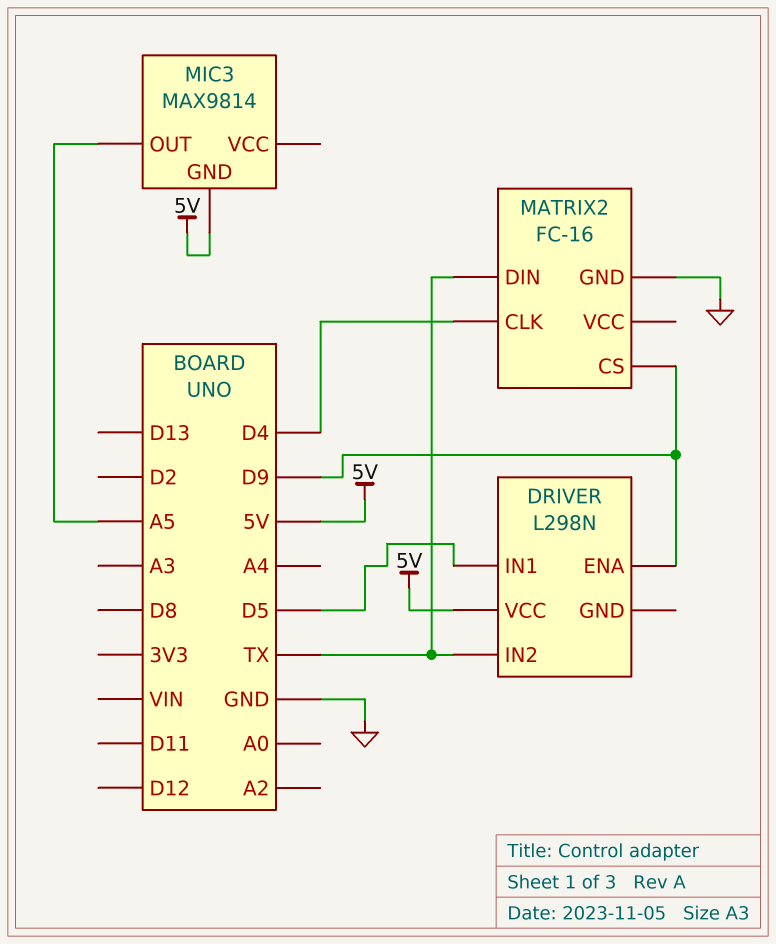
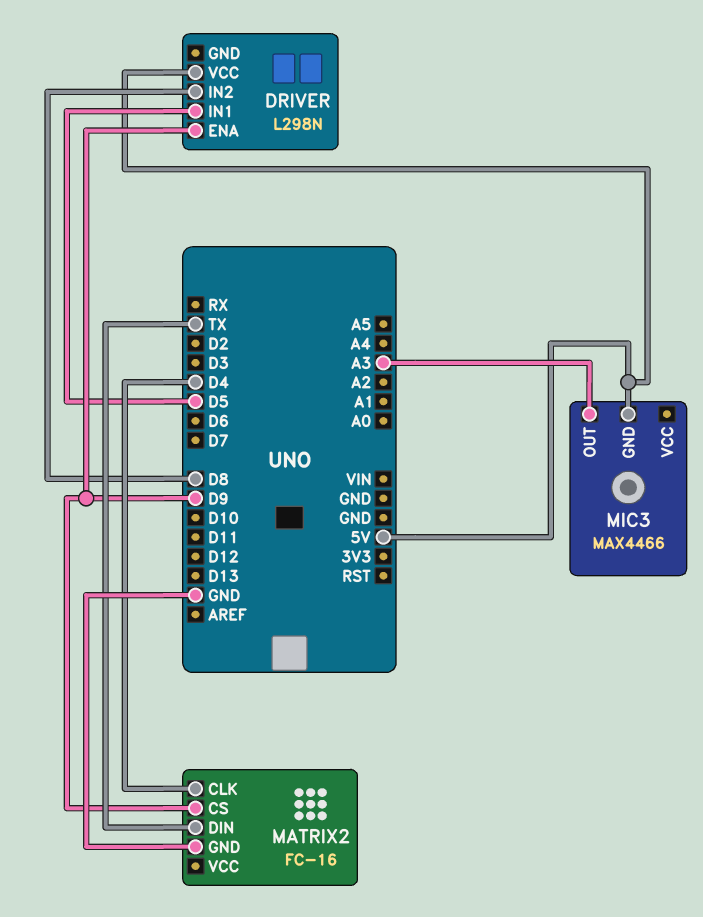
DRIVER pin IN2: TX -> D8
MIC3: MAX9814 -> MAX4466
MIC3 pin OUT: A5 -> A3

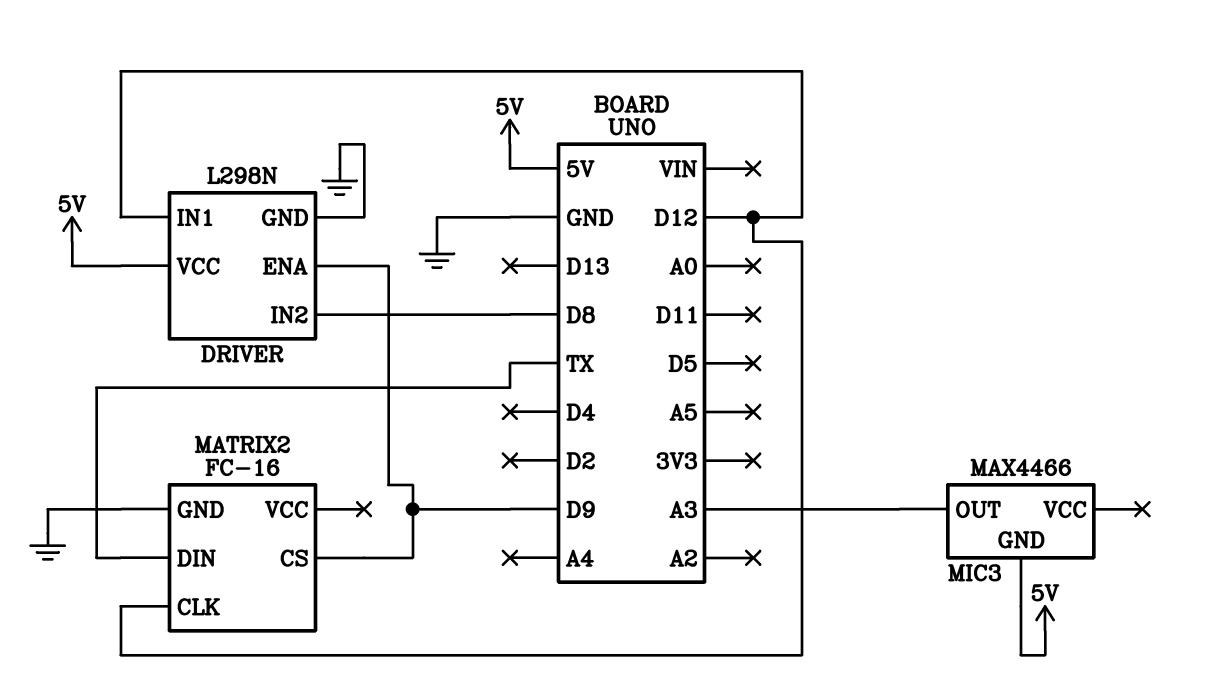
DRIVER pin GND: none -> GND
DRIVER pin IN1: D5 -> D12
MATRIX2 pin CLK: D4 -> D12

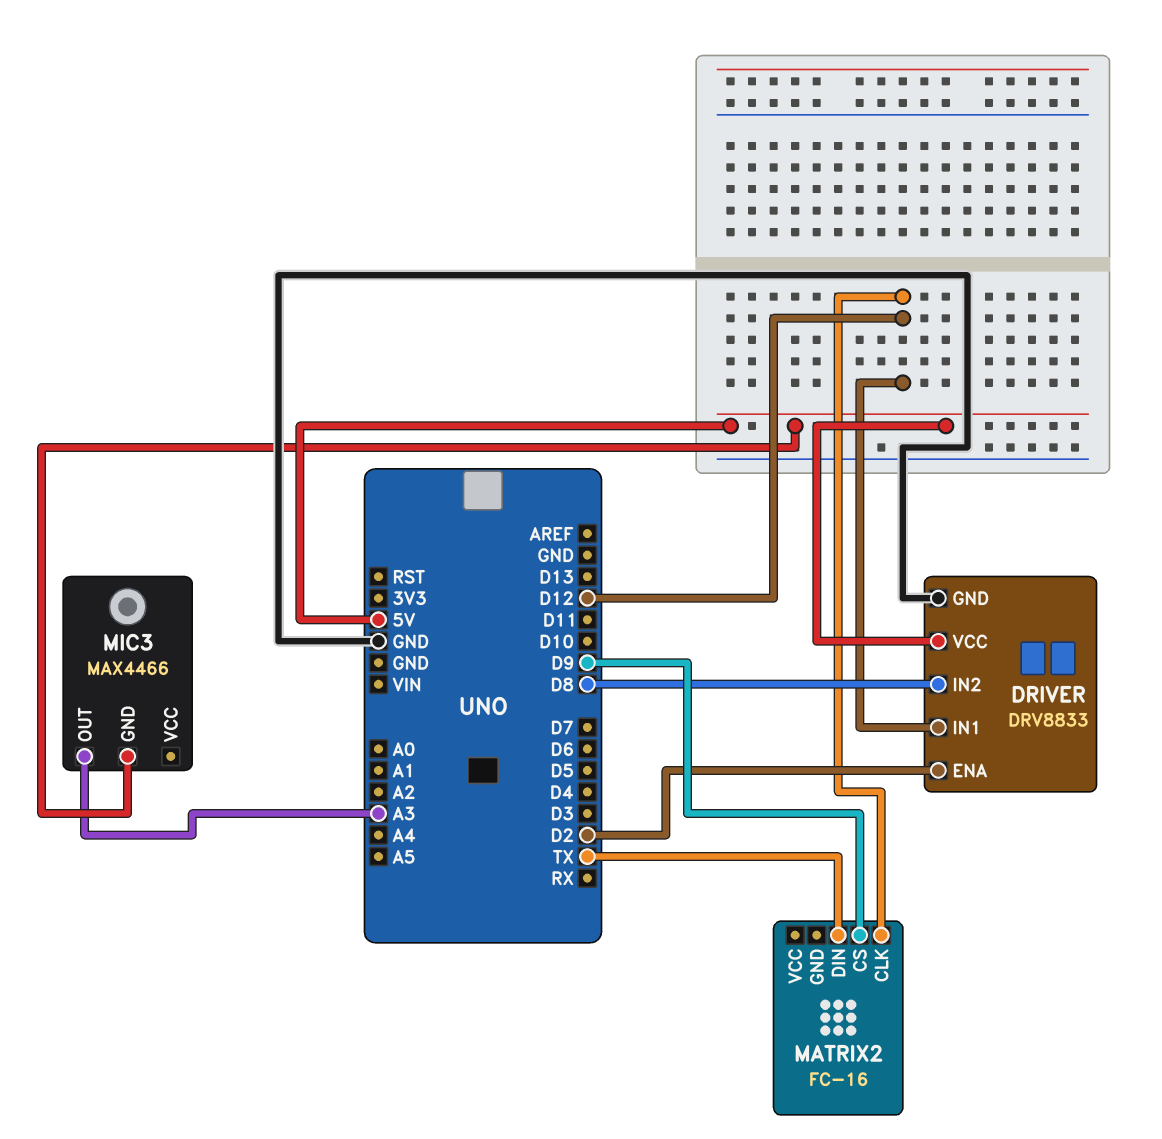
DRIVER: L298N -> DRV8833
DRIVER pin ENA: D9 -> D2
MATRIX2 pin GND: GND -> none

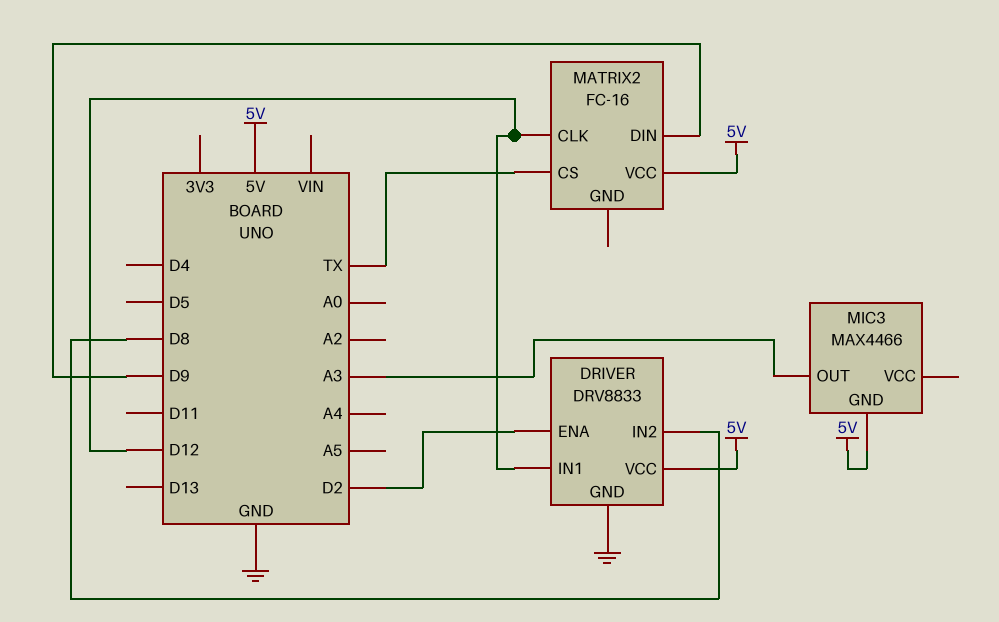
MATRIX2 pin CS: D9 -> TX
MATRIX2 pin DIN: TX -> D9
MATRIX2 pin VCC: none -> 5V

